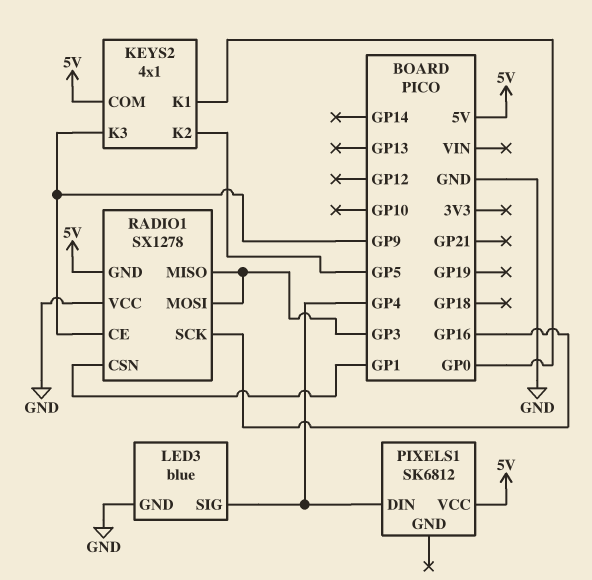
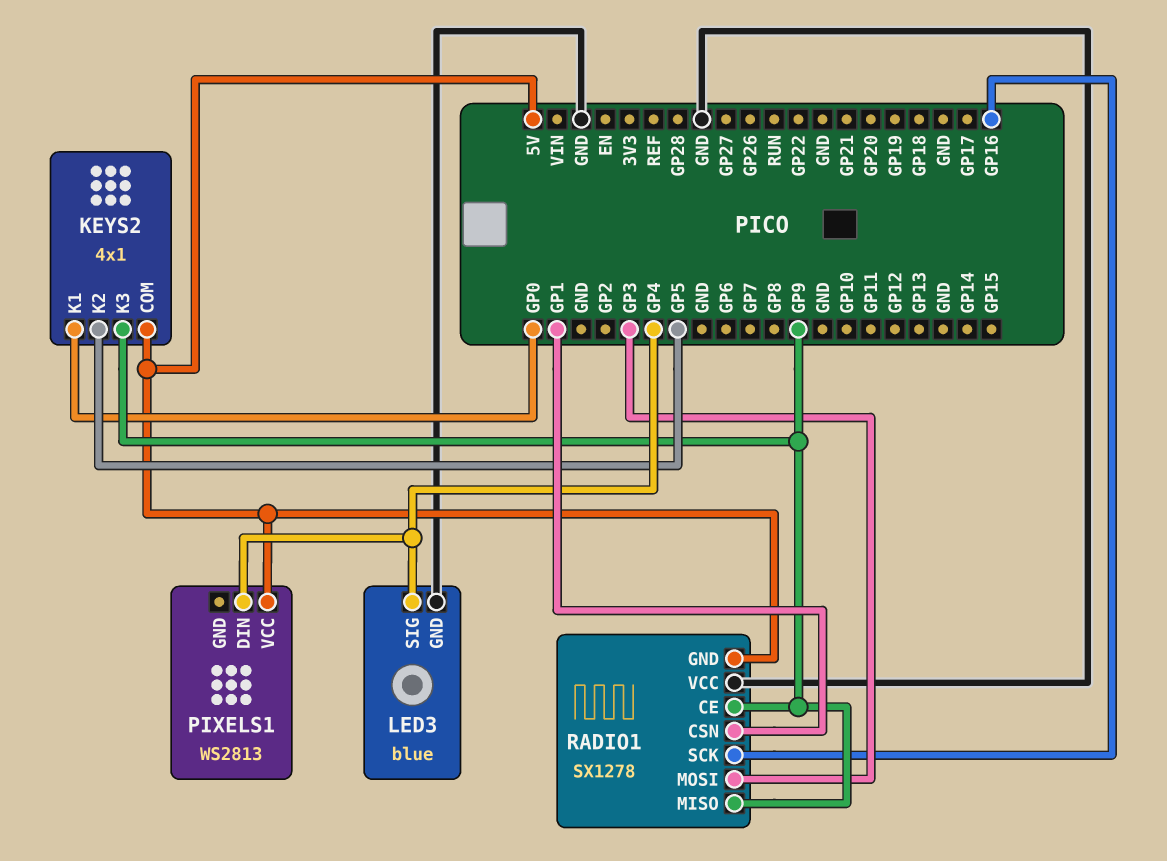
PIXELS1: SK6812 -> WS2813
RADIO1 pin MISO: GP3 -> GP9

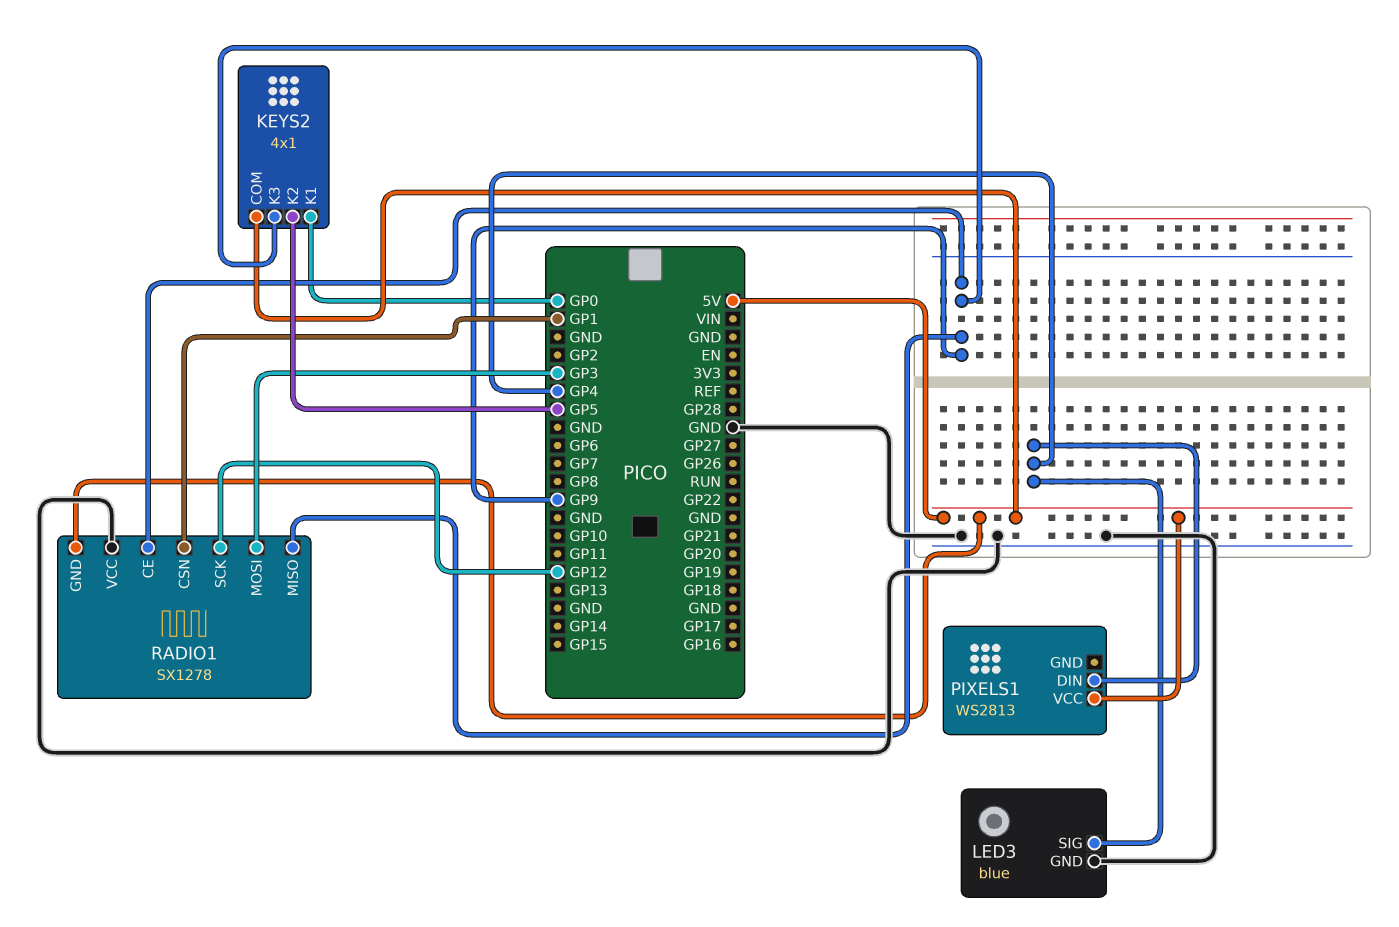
RADIO1 pin SCK: GP16 -> GP12

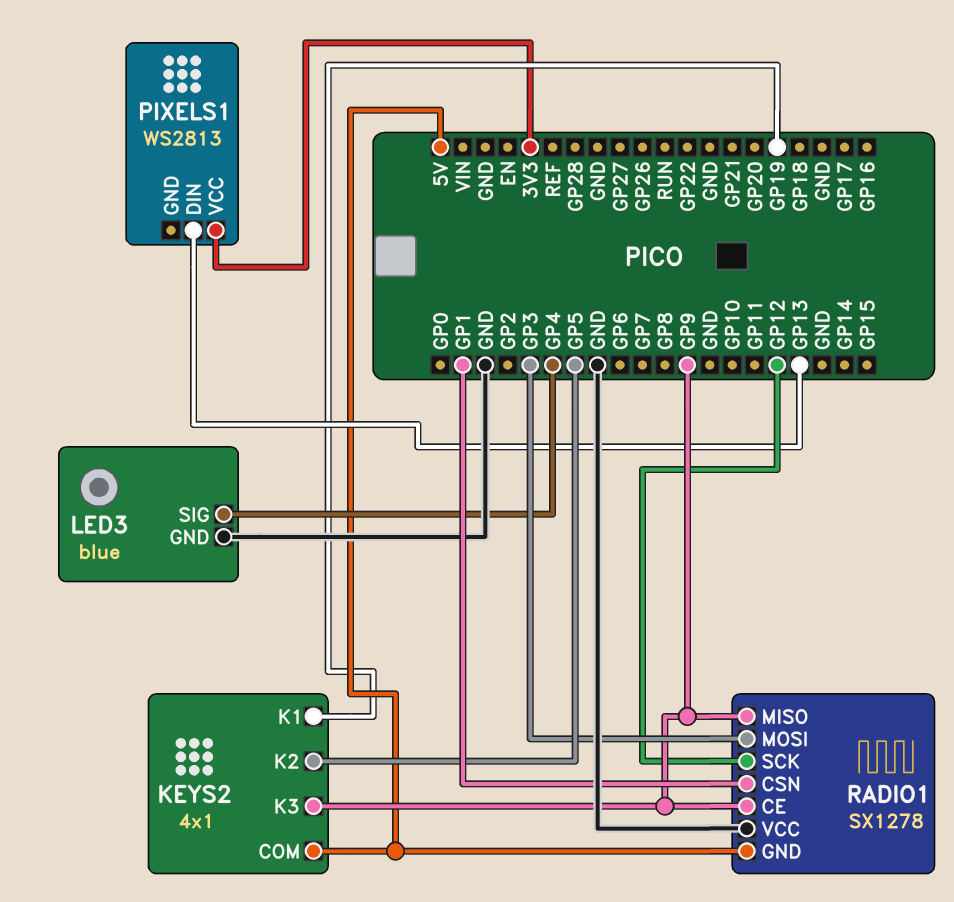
KEYS2 pin K1: GP0 -> GP19
PIXELS1 pin DIN: GP4 -> GP13
PIXELS1 pin VCC: 5V -> 3V3

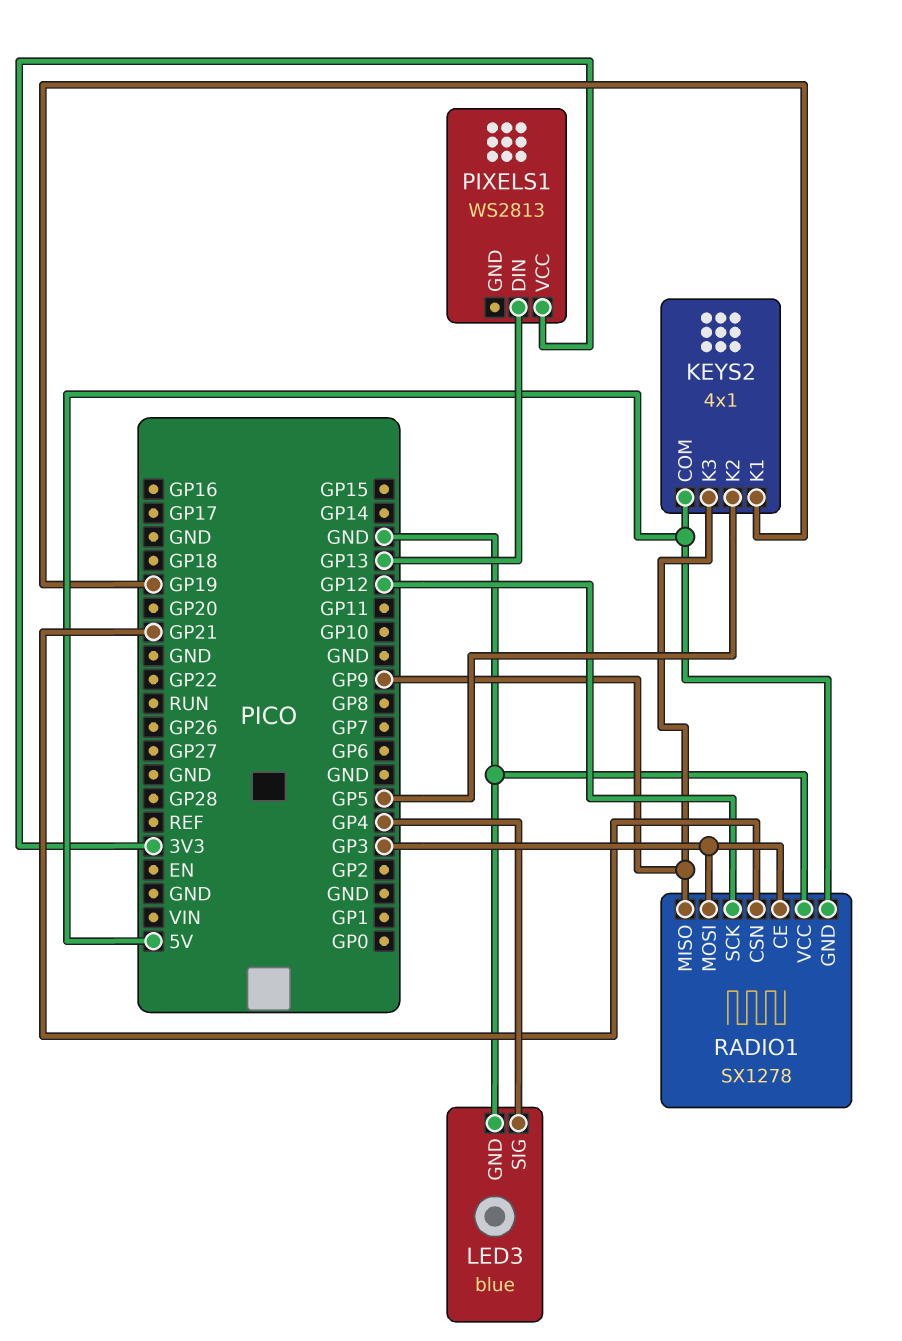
RADIO1 pin CE: GP9 -> GP3
RADIO1 pin CSN: GP1 -> GP21

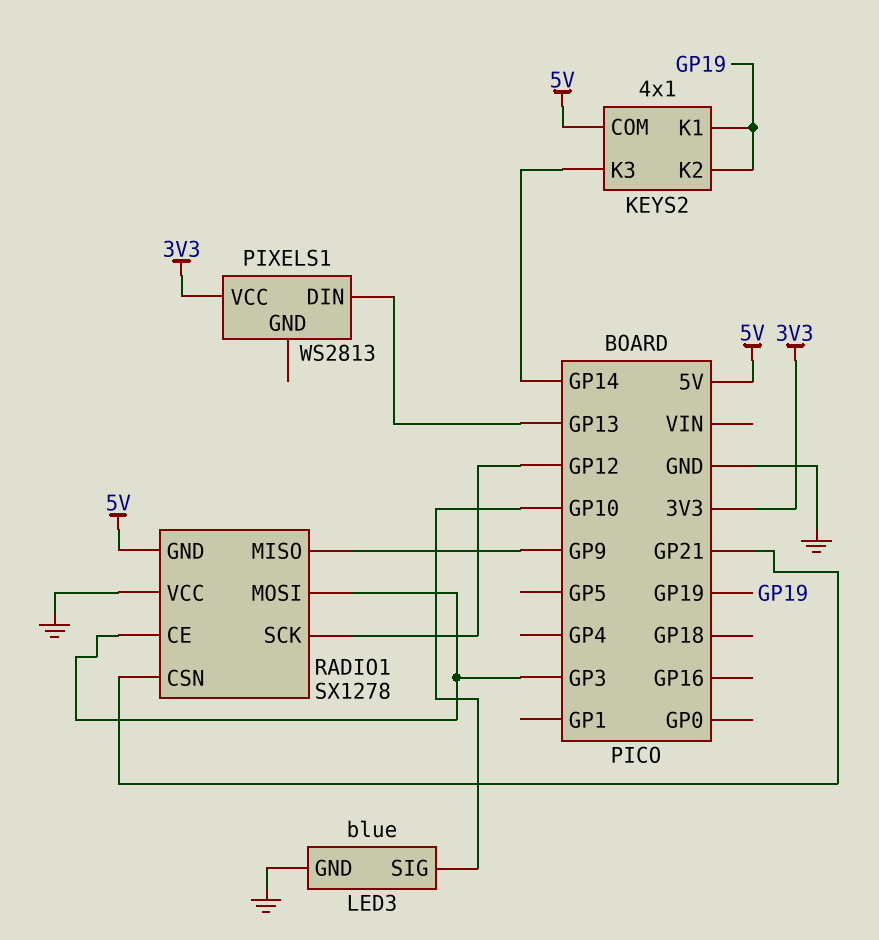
KEYS2 pin K2: GP5 -> GP19
KEYS2 pin K3: GP9 -> GP14
LED3 pin SIG: GP4 -> GP10

